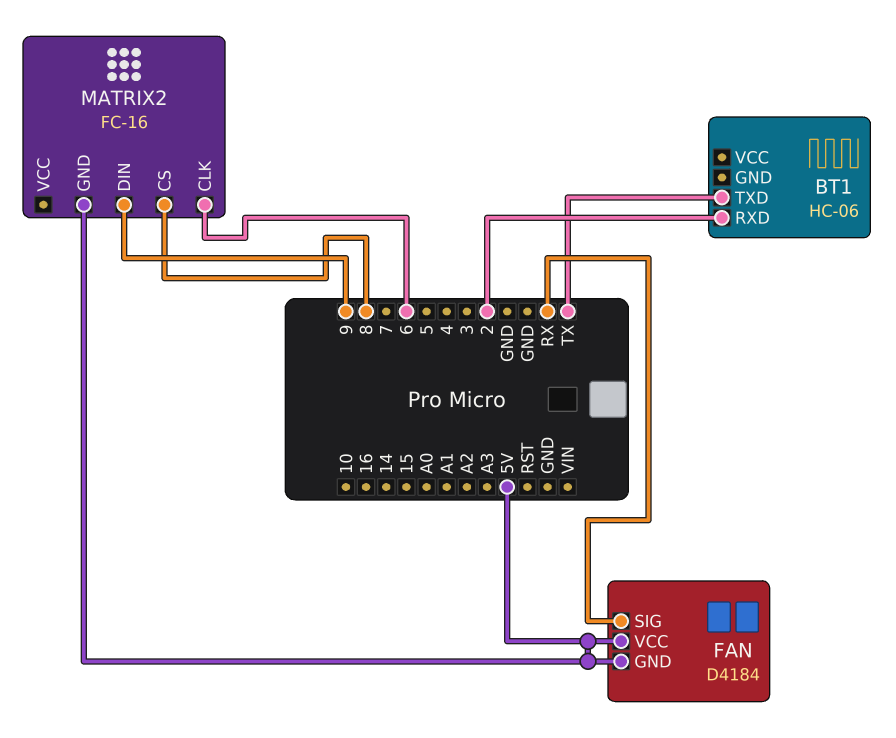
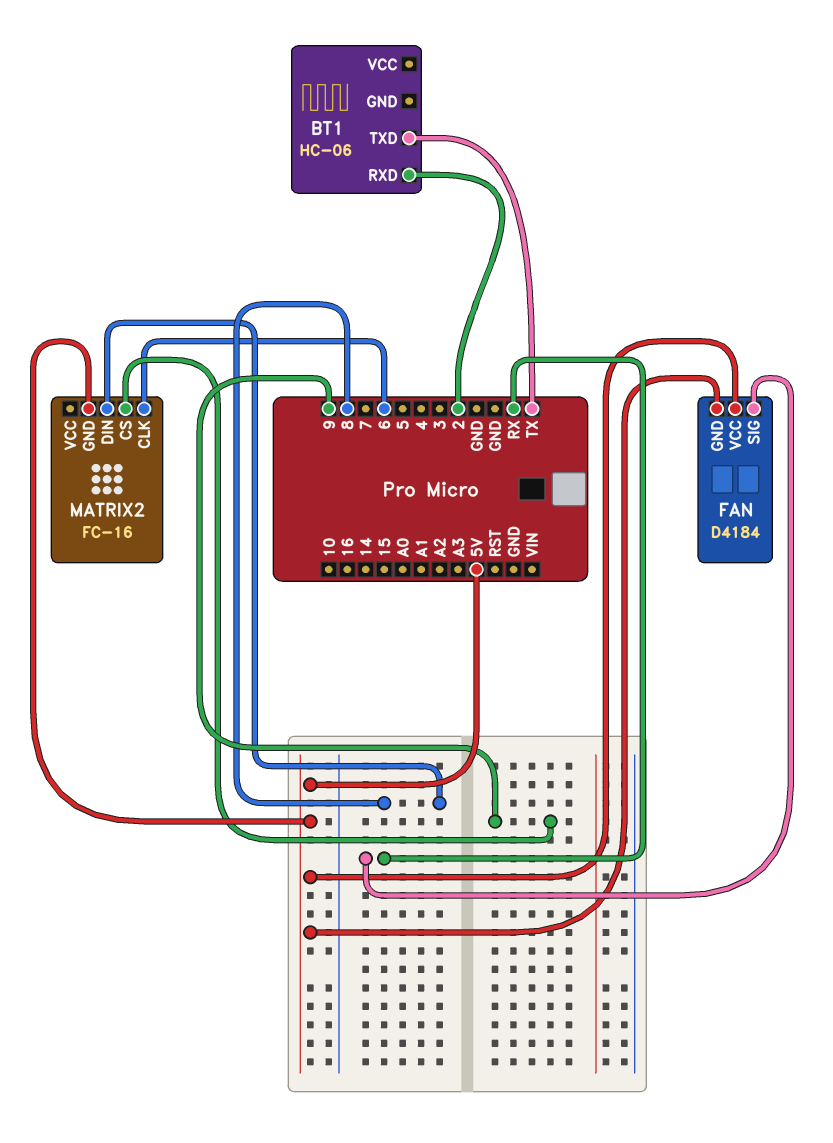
MATRIX2 pin CS: 8 -> 9
MATRIX2 pin DIN: 9 -> 8

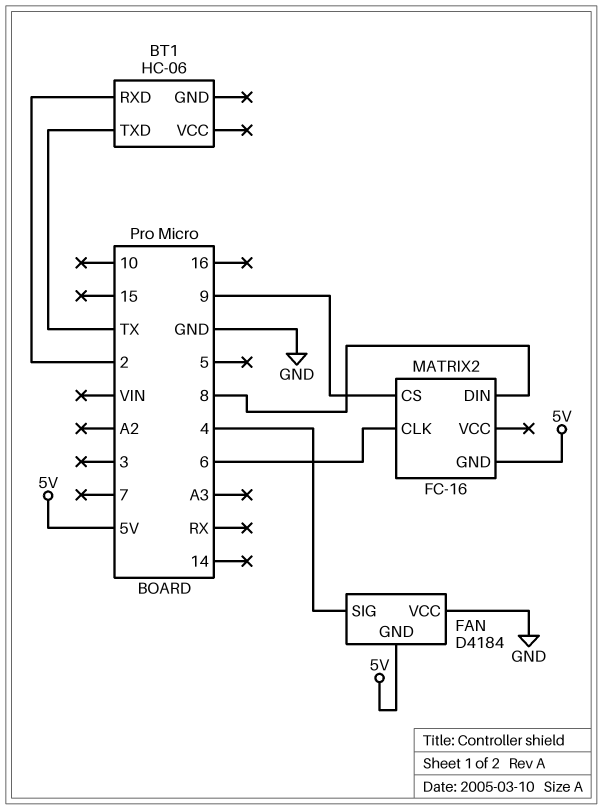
FAN pin SIG: RX -> 4
FAN pin VCC: 5V -> GND

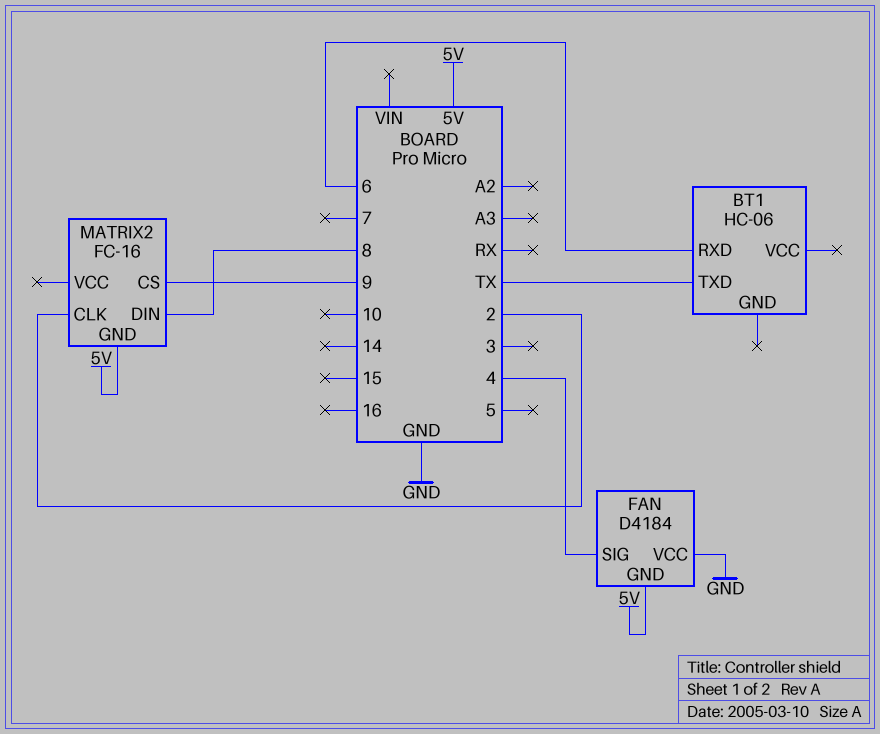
BT1 pin RXD: 2 -> 6
MATRIX2 pin CLK: 6 -> 2

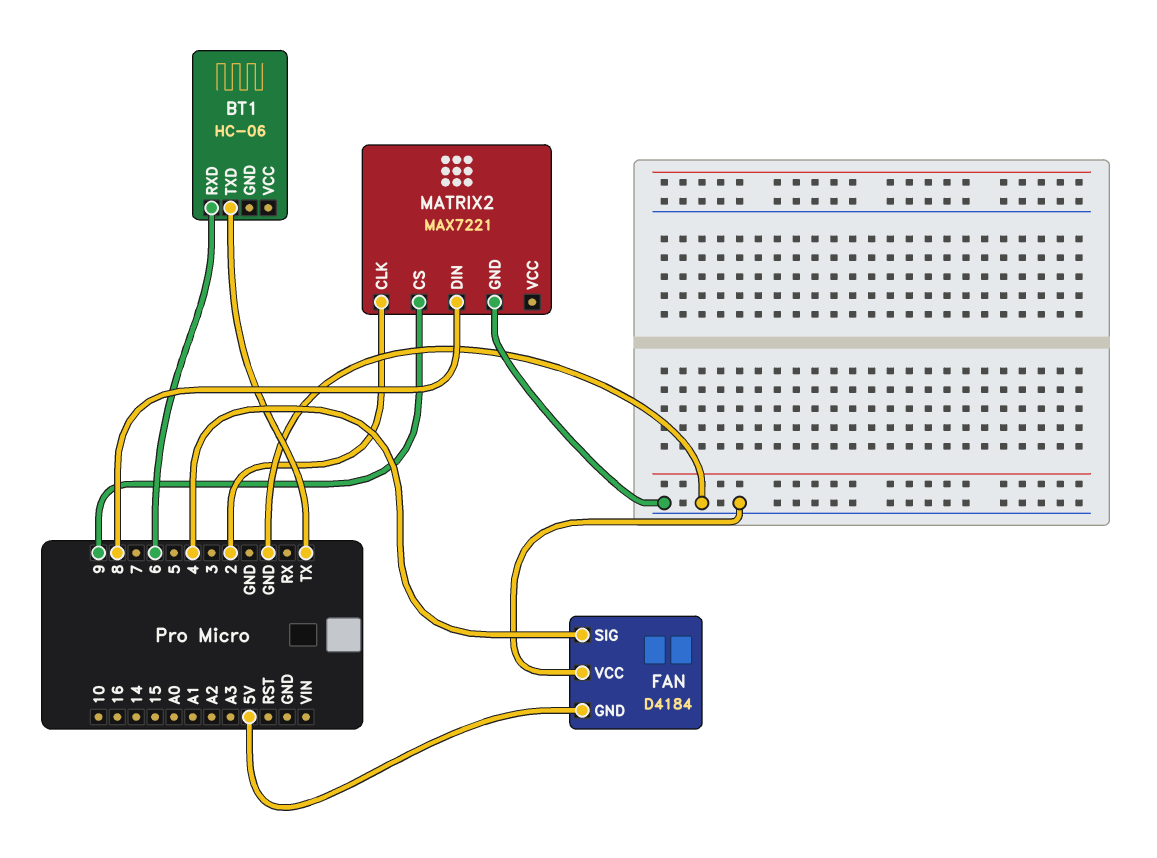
MATRIX2: FC-16 -> MAX7221
MATRIX2 pin GND: 5V -> GND

